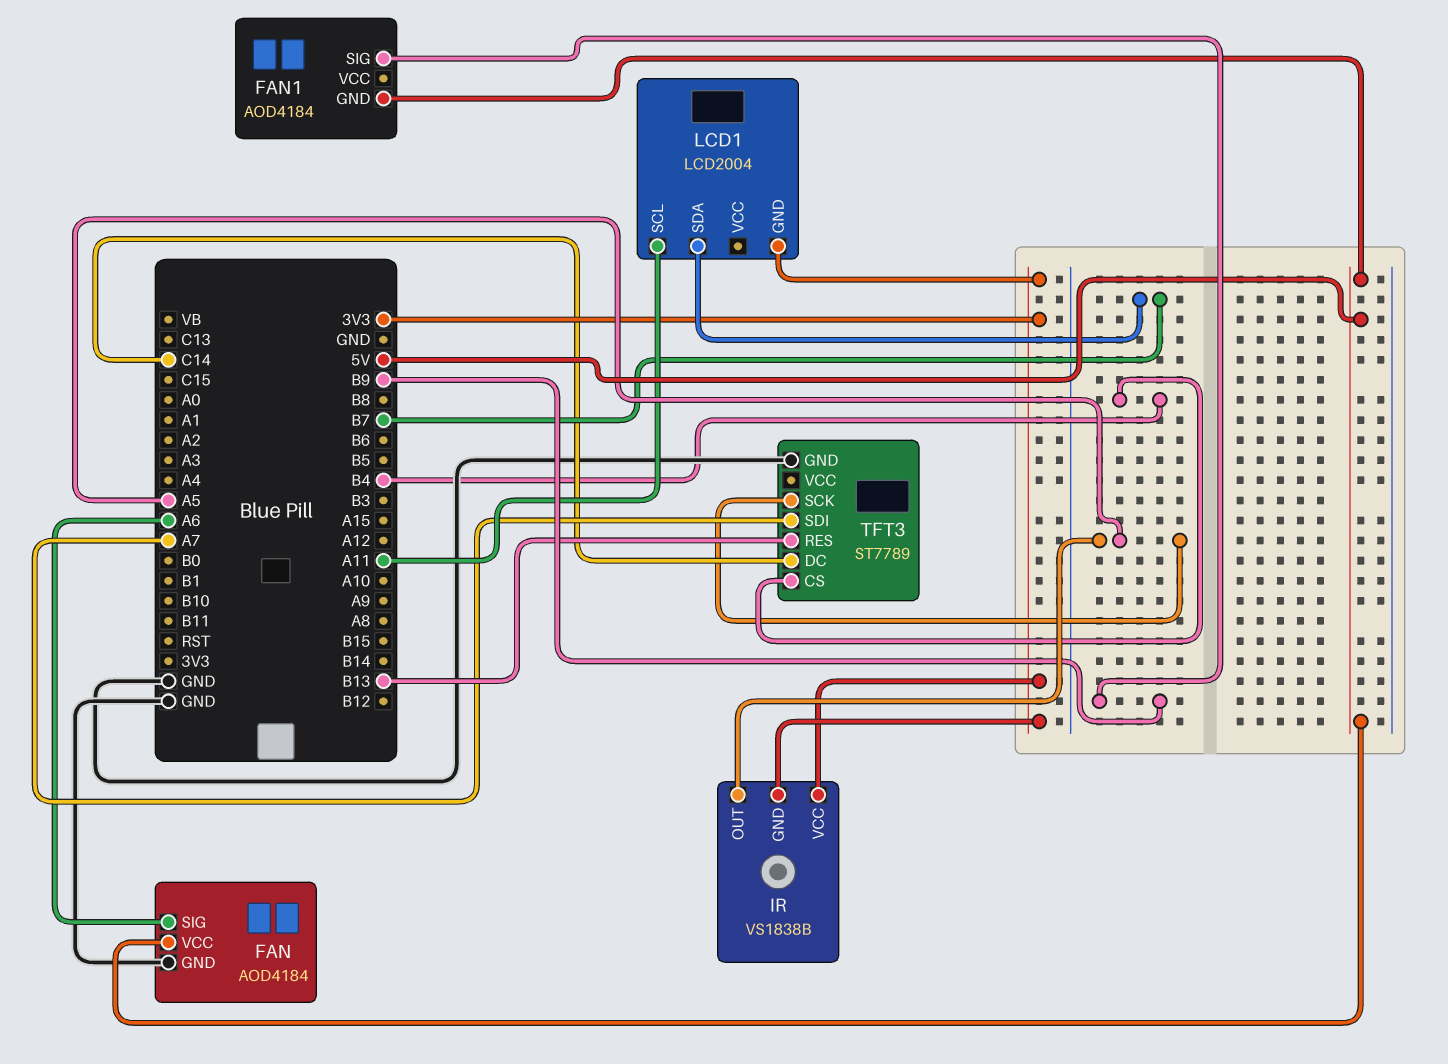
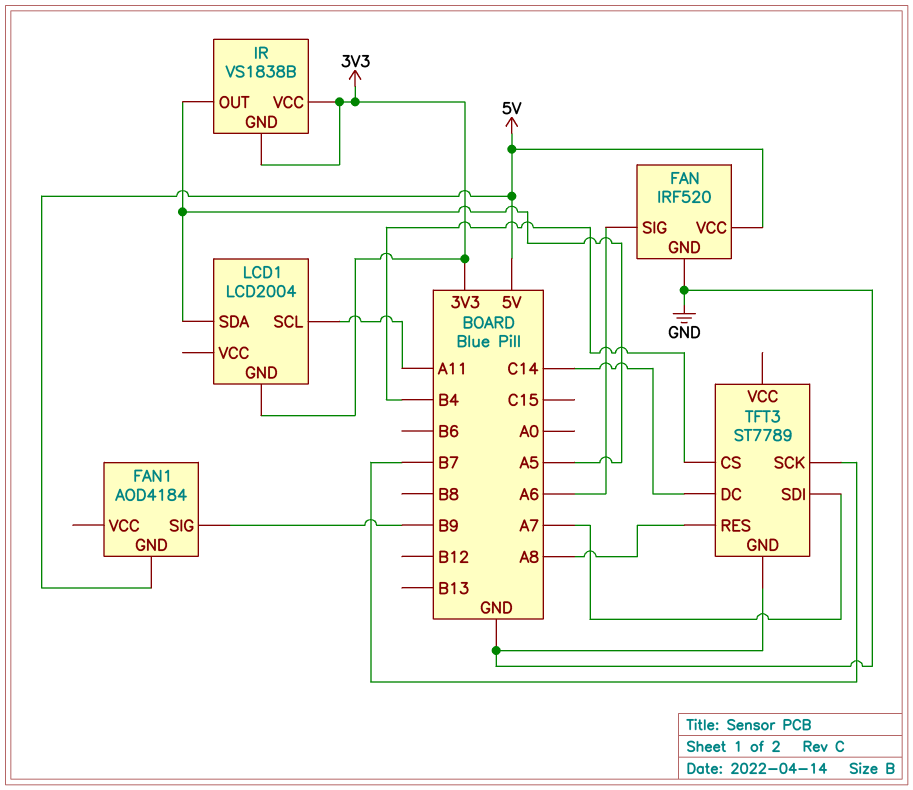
FAN: AOD4184 -> IRF520
LCD1 pin SDA: B7 -> A5
TFT3 pin RES: B13 -> A8
TFT3 pin SCK: A5 -> B7

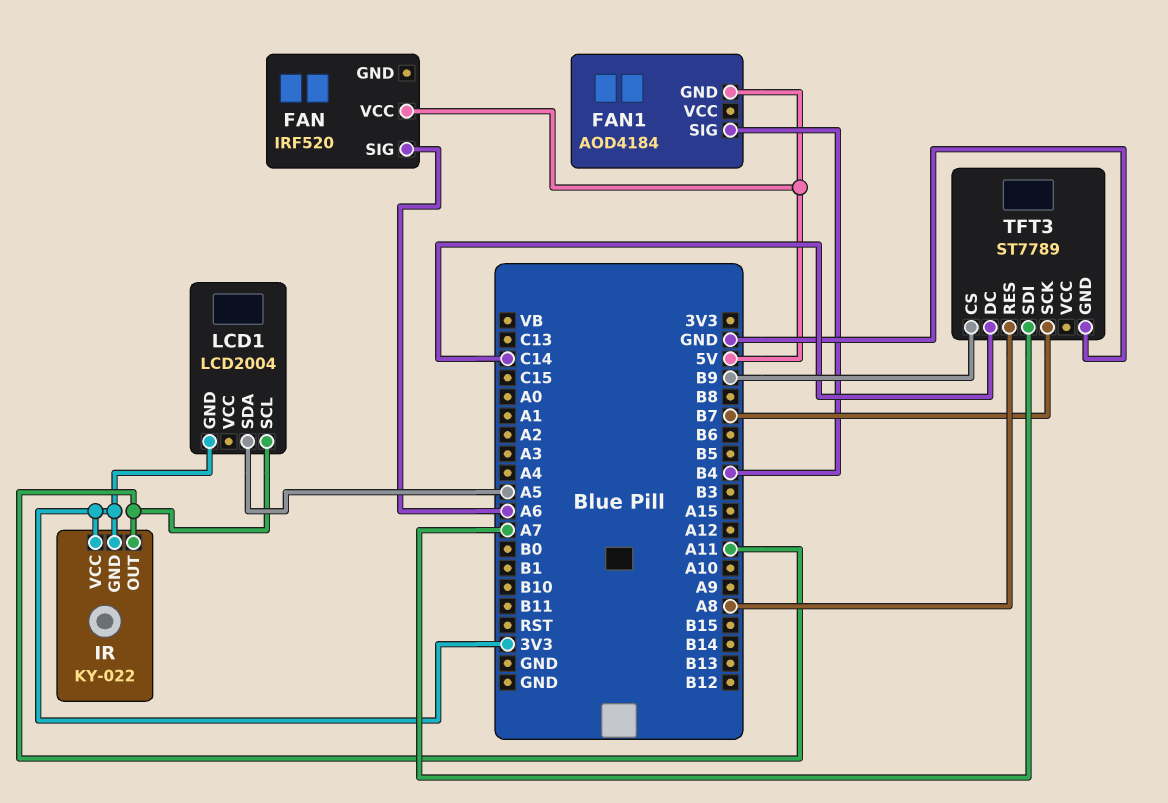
FAN pin GND: GND -> none
FAN1 pin SIG: B9 -> B4
IR: VS1838B -> KY-022
IR pin OUT: A5 -> A11
TFT3 pin CS: B4 -> B9

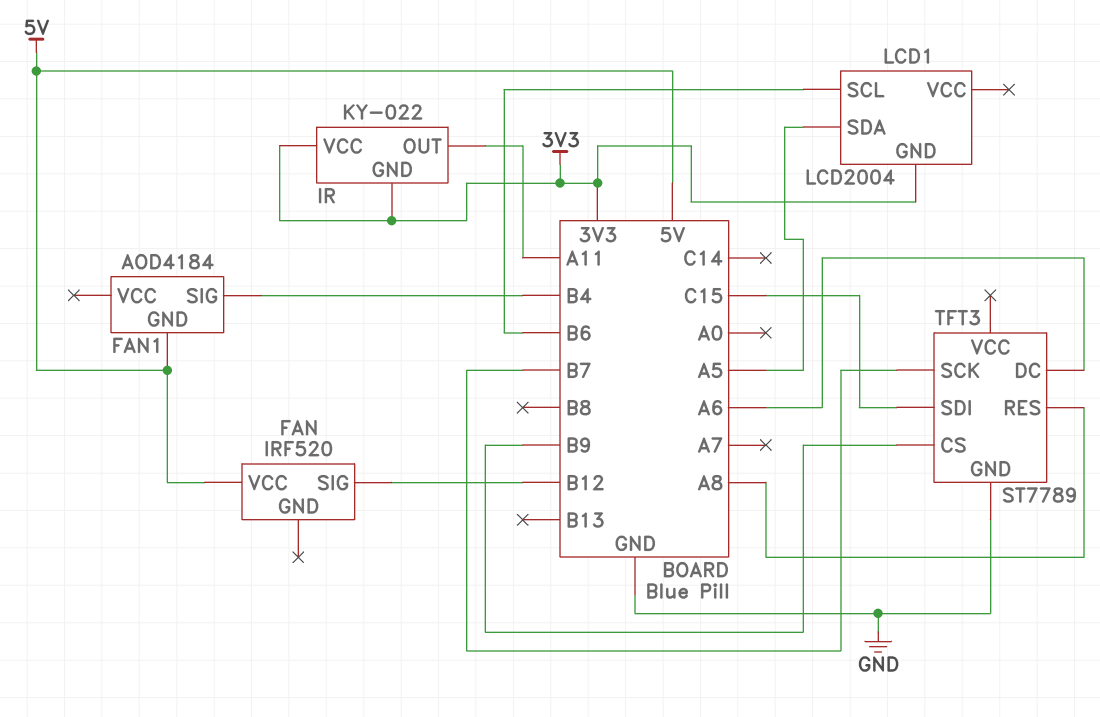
FAN pin SIG: A6 -> B12
LCD1 pin SCL: A11 -> B6
TFT3 pin DC: C14 -> A6
TFT3 pin SDI: A7 -> C15

